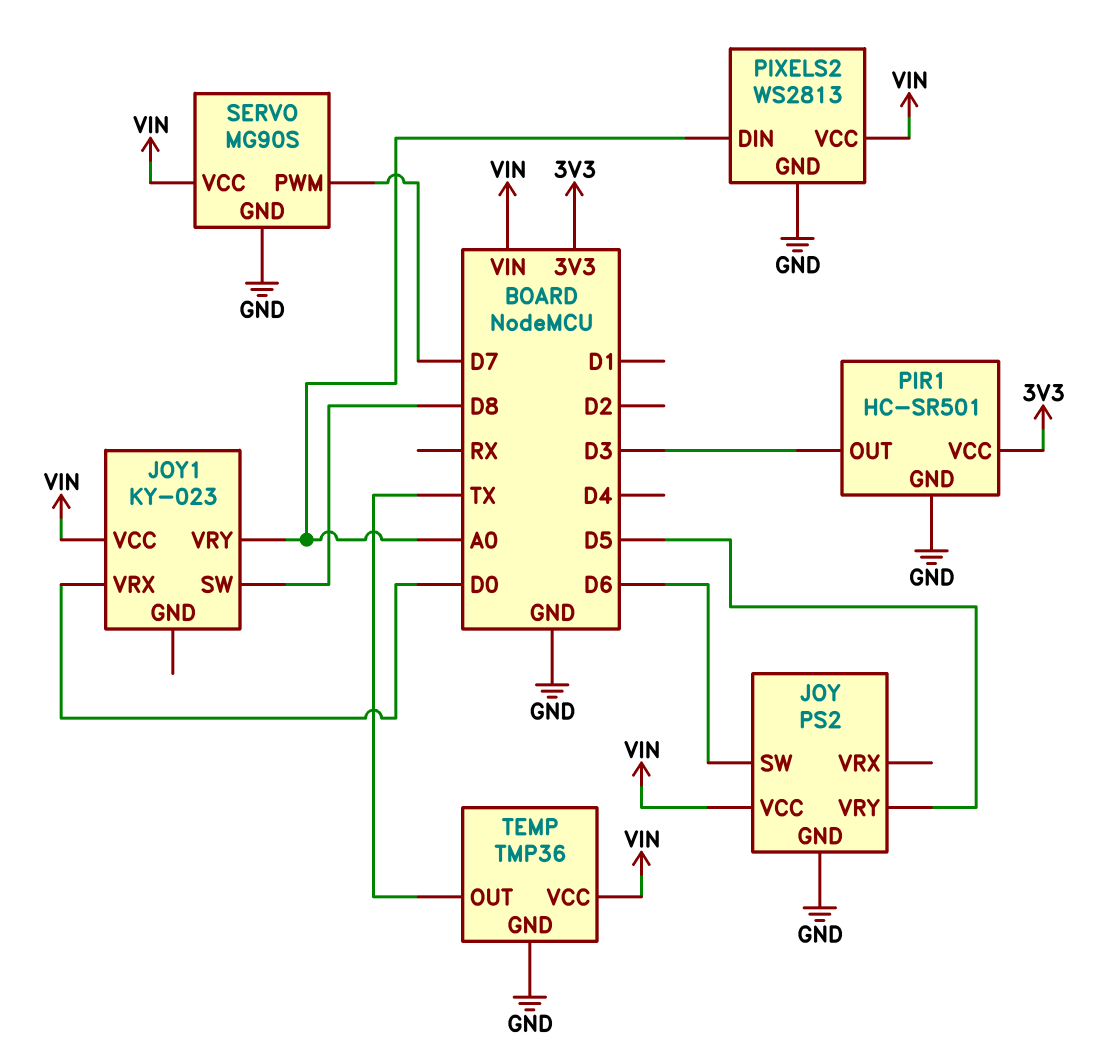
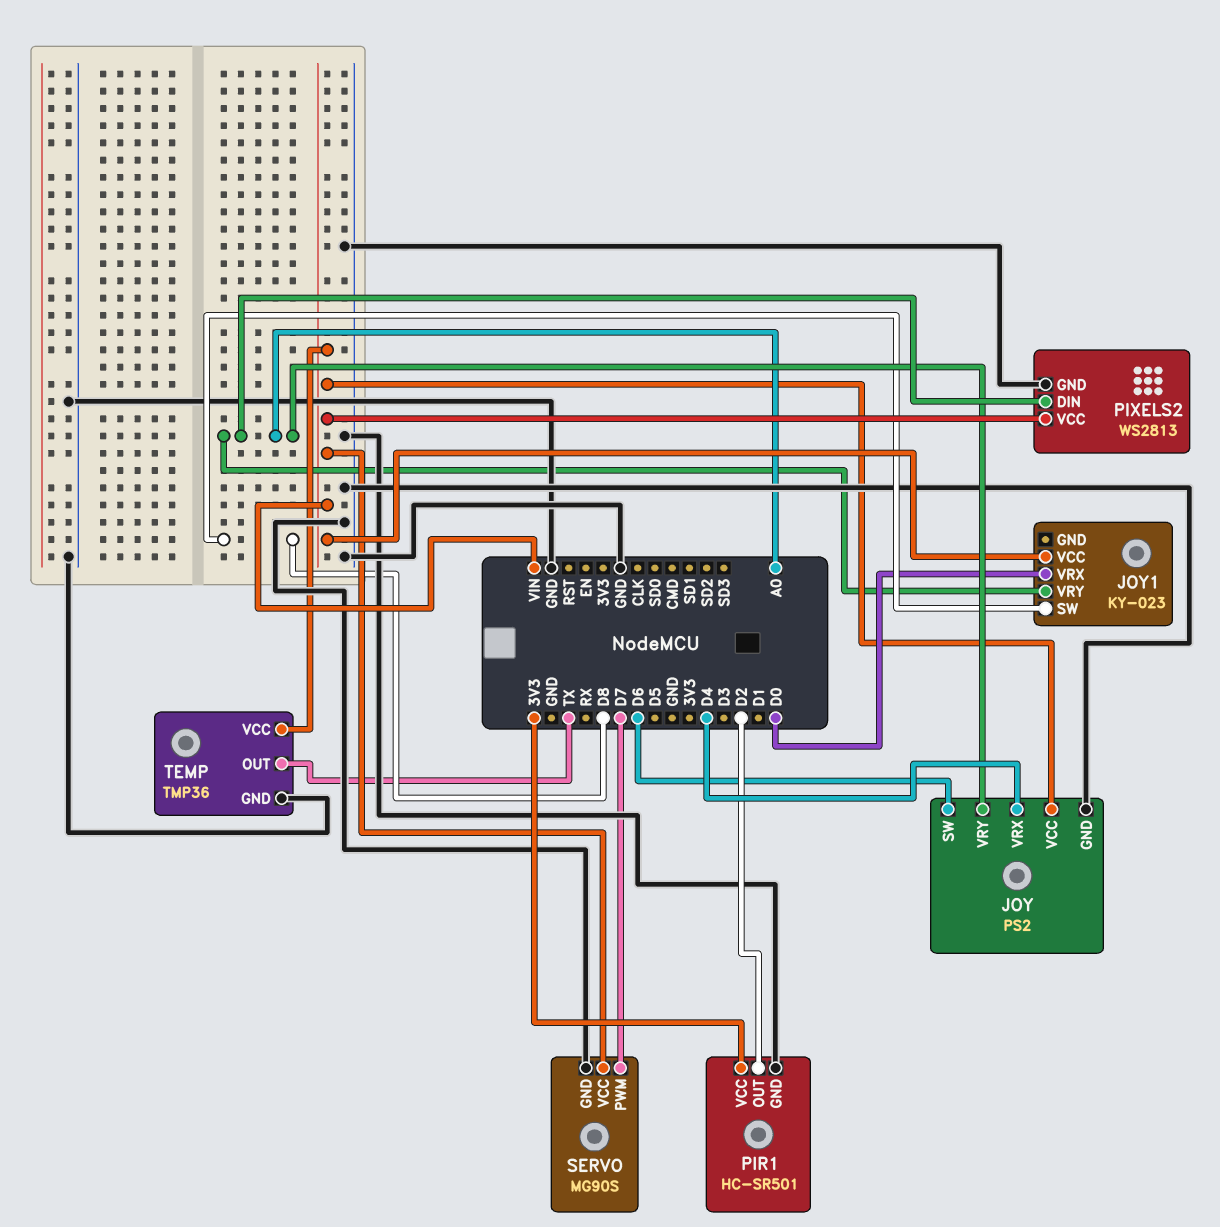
JOY pin VRX: none -> D4
JOY pin VRY: D5 -> A0
PIR1 pin OUT: D3 -> D2

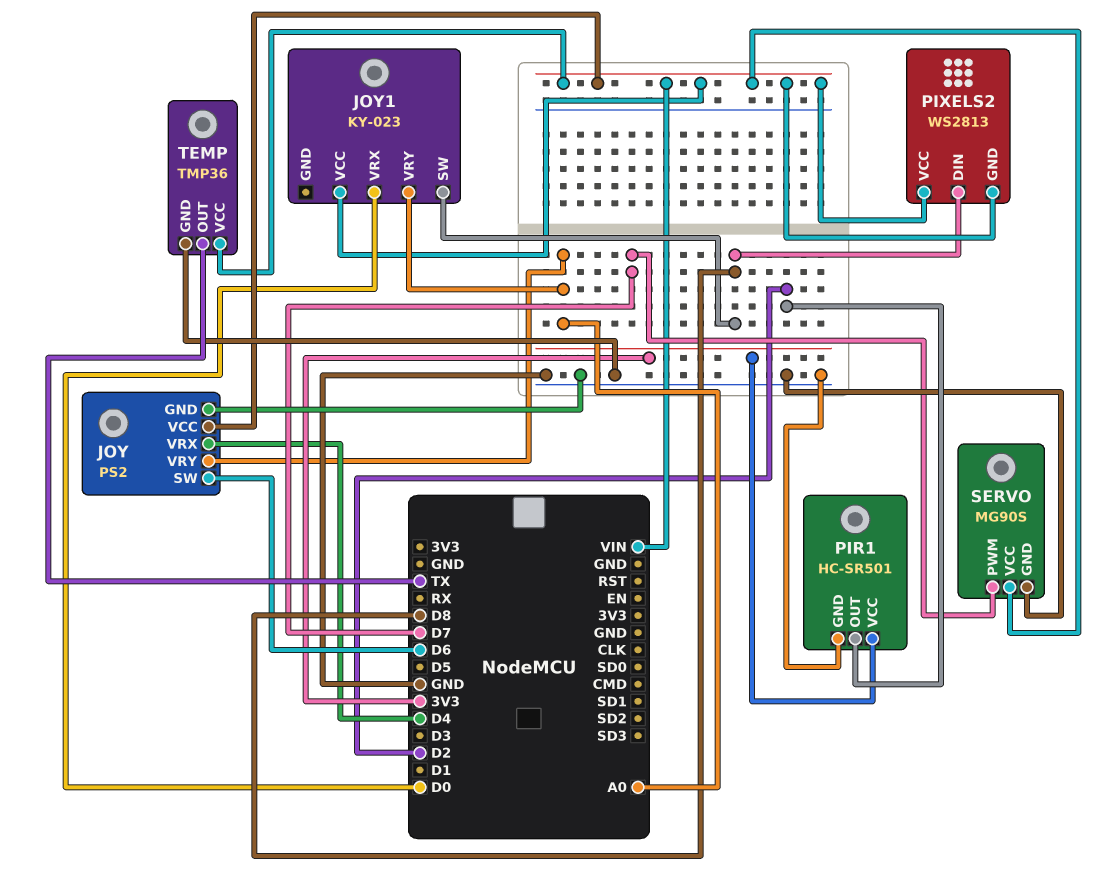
PIXELS2 pin DIN: A0 -> D8
PIXELS2 pin GND: GND -> VIN

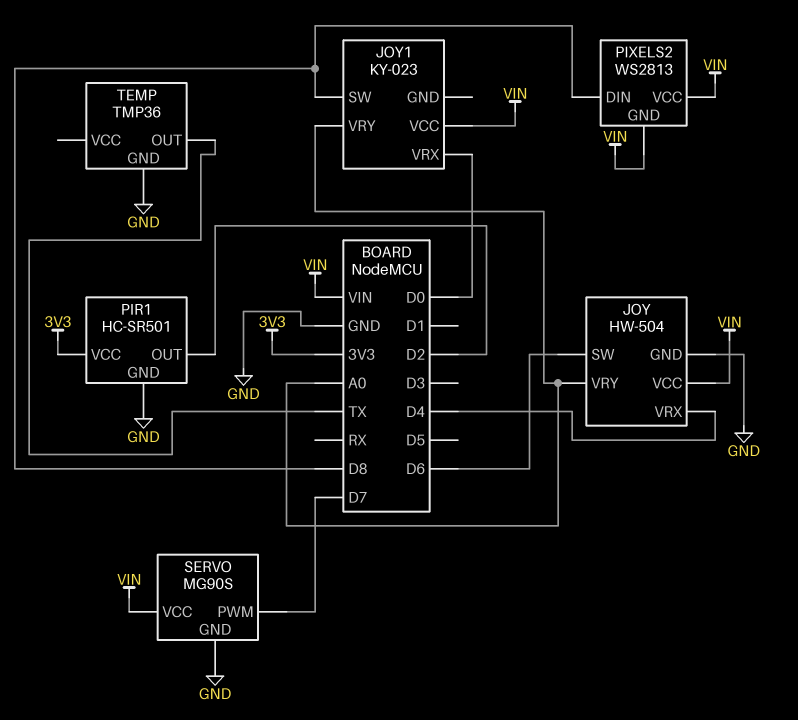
JOY: PS2 -> HW-504
TEMP pin VCC: VIN -> none

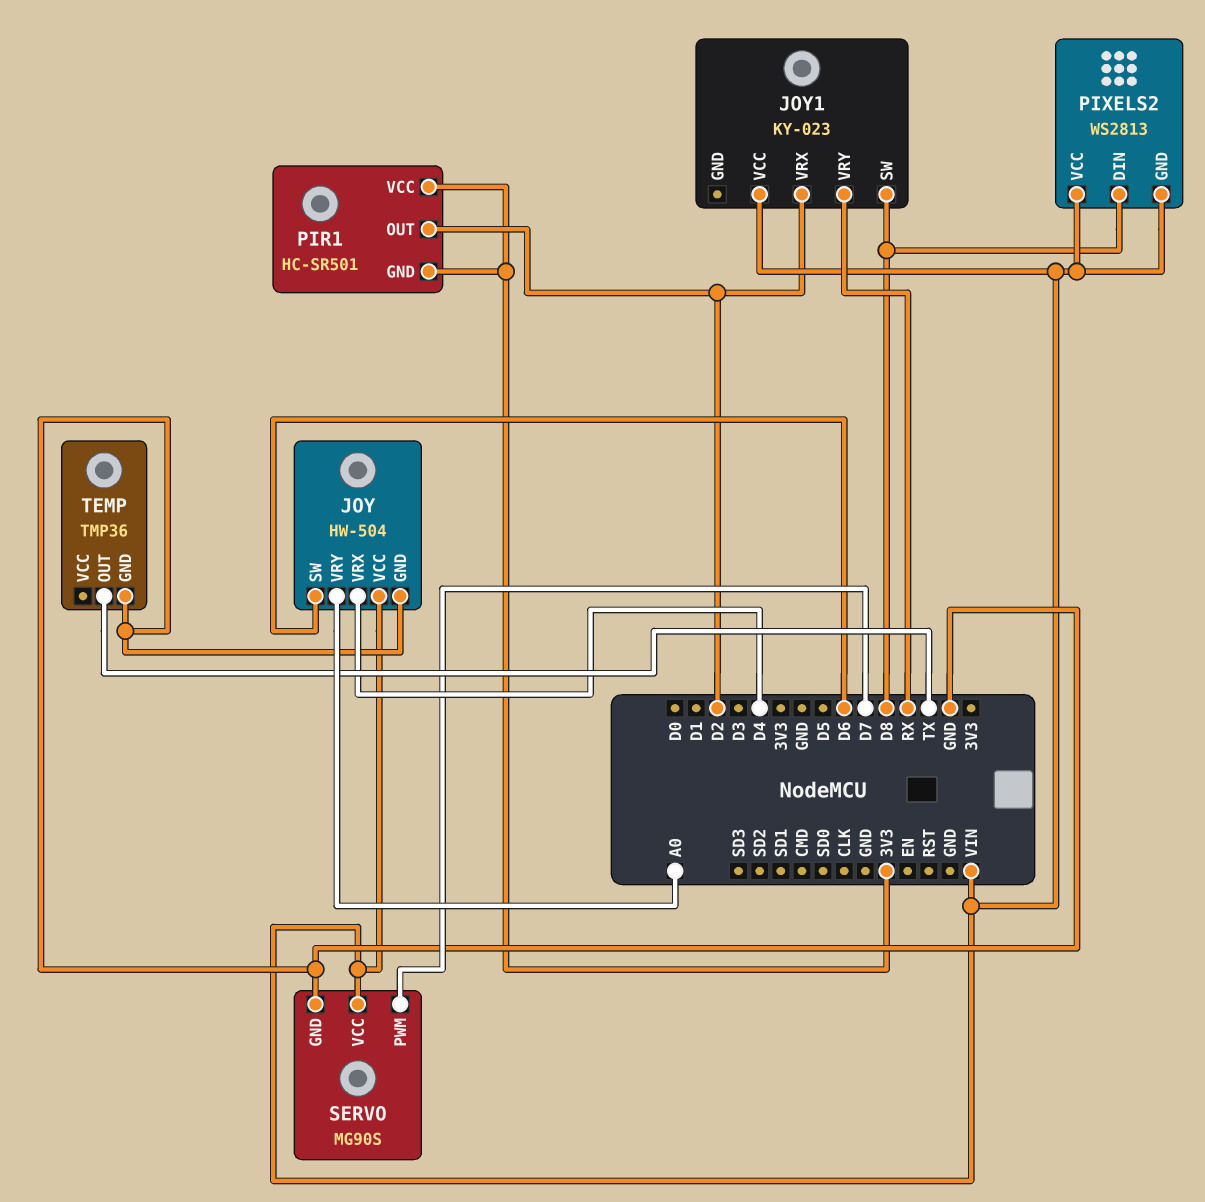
JOY1 pin VRX: D0 -> D2
JOY1 pin VRY: A0 -> RX
PIR1 pin GND: GND -> 3V3

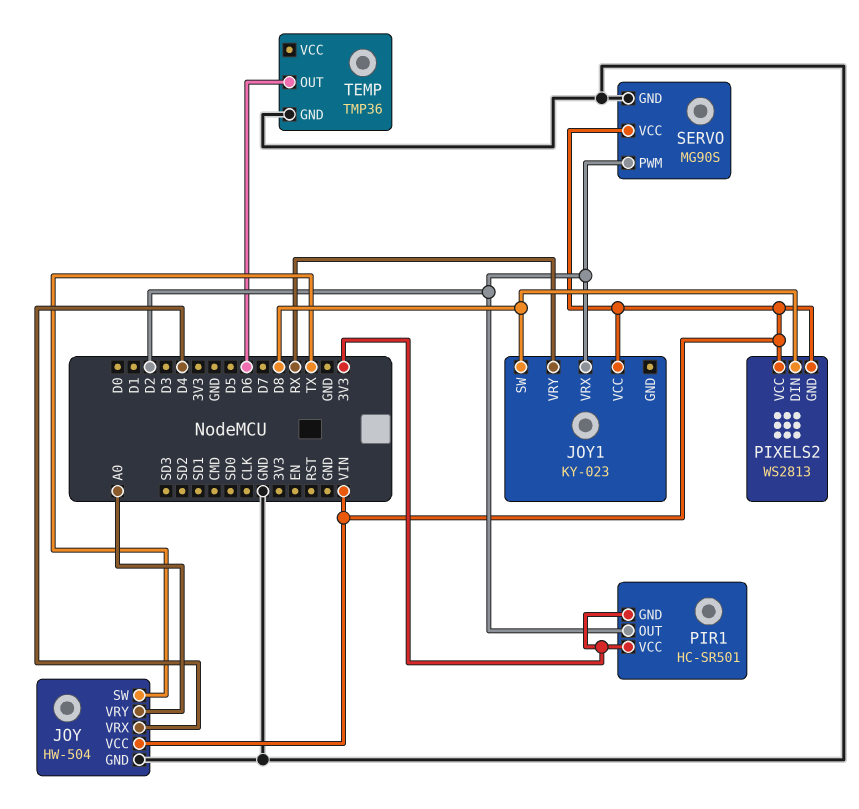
JOY pin SW: D6 -> TX
SERVO pin PWM: D7 -> D2
TEMP pin OUT: TX -> D6

